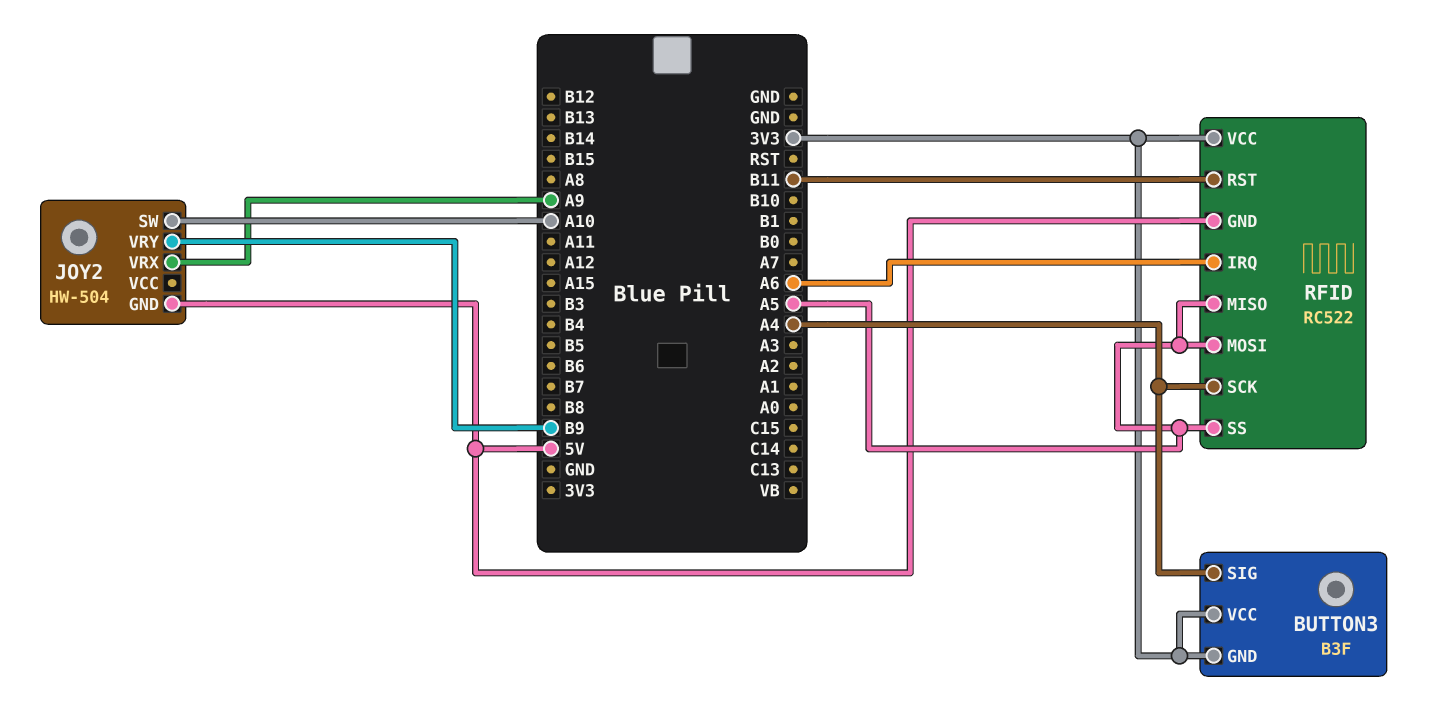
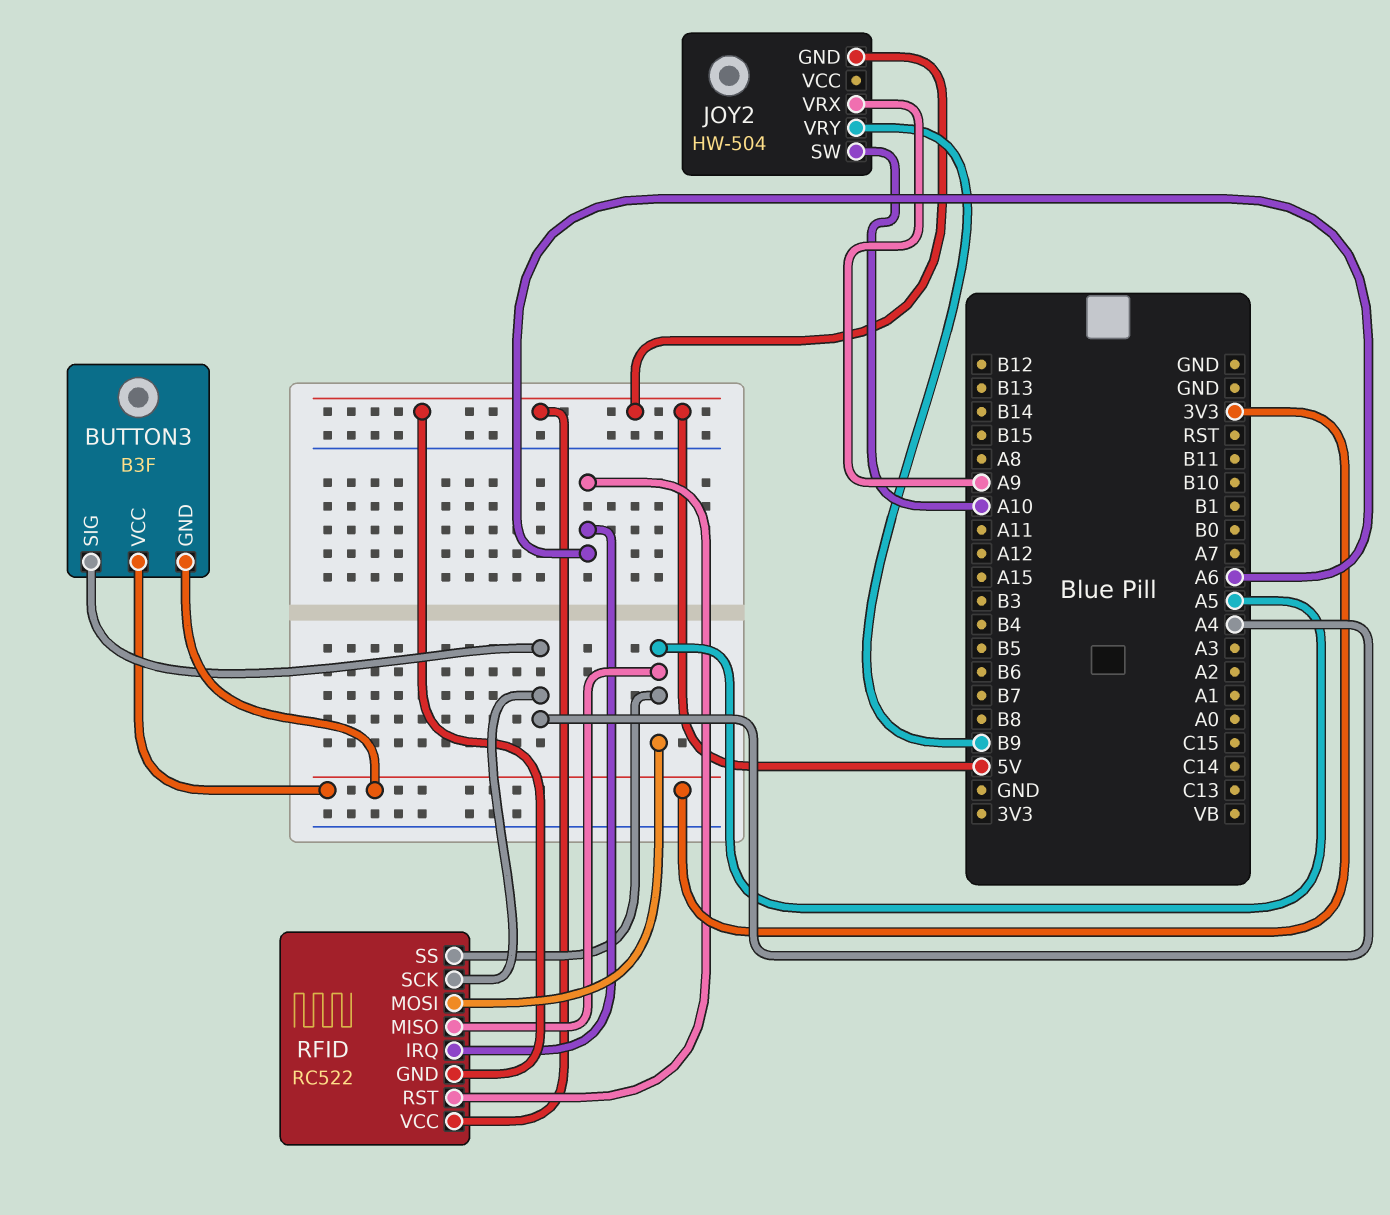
RFID pin RST: B11 -> A6
RFID pin VCC: 3V3 -> 5V

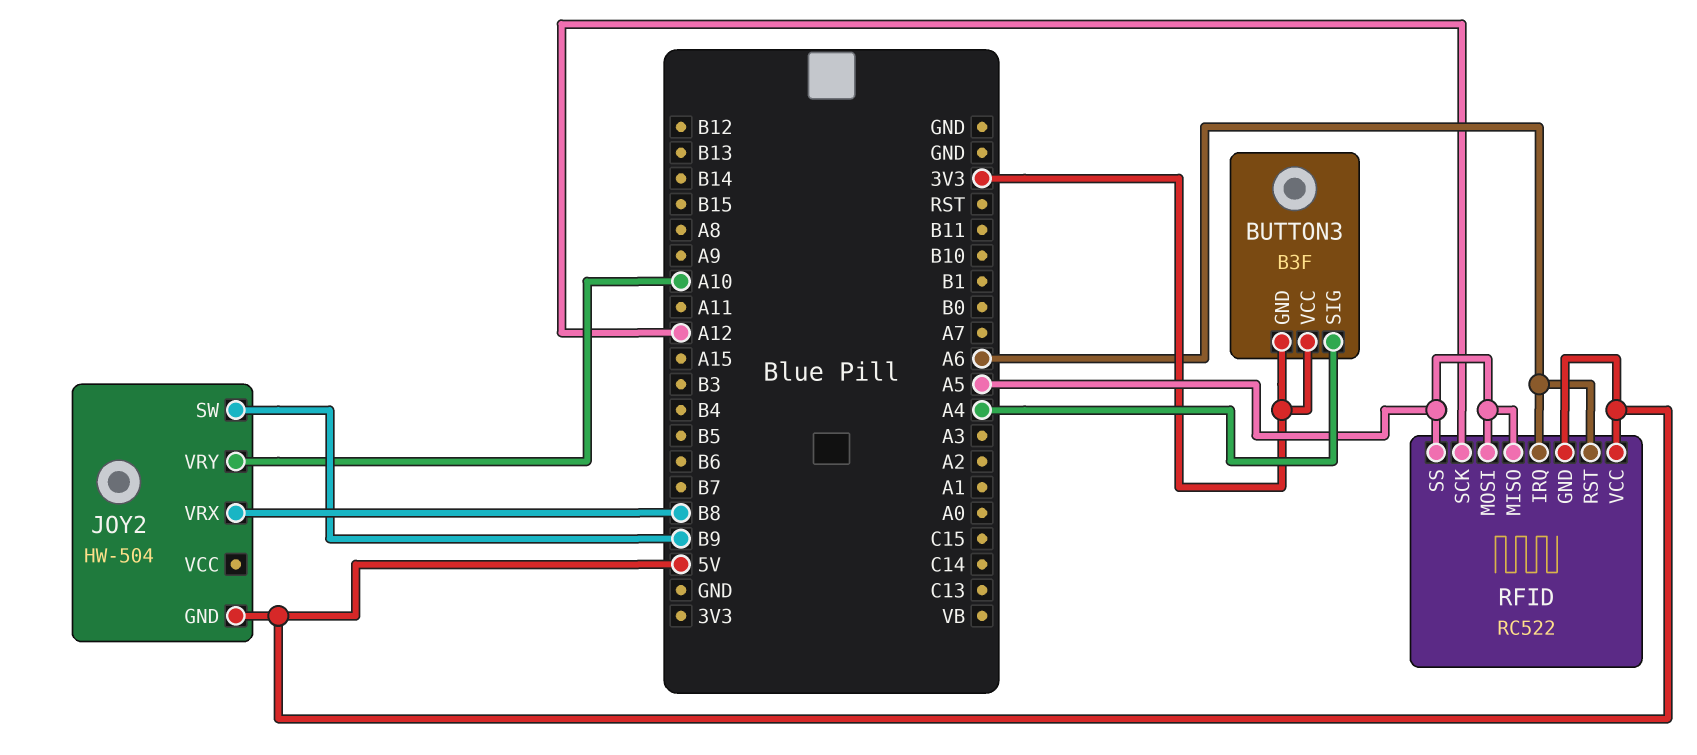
JOY2 pin SW: A10 -> B9
JOY2 pin VRX: A9 -> B8
JOY2 pin VRY: B9 -> A10
RFID pin SCK: A4 -> A12

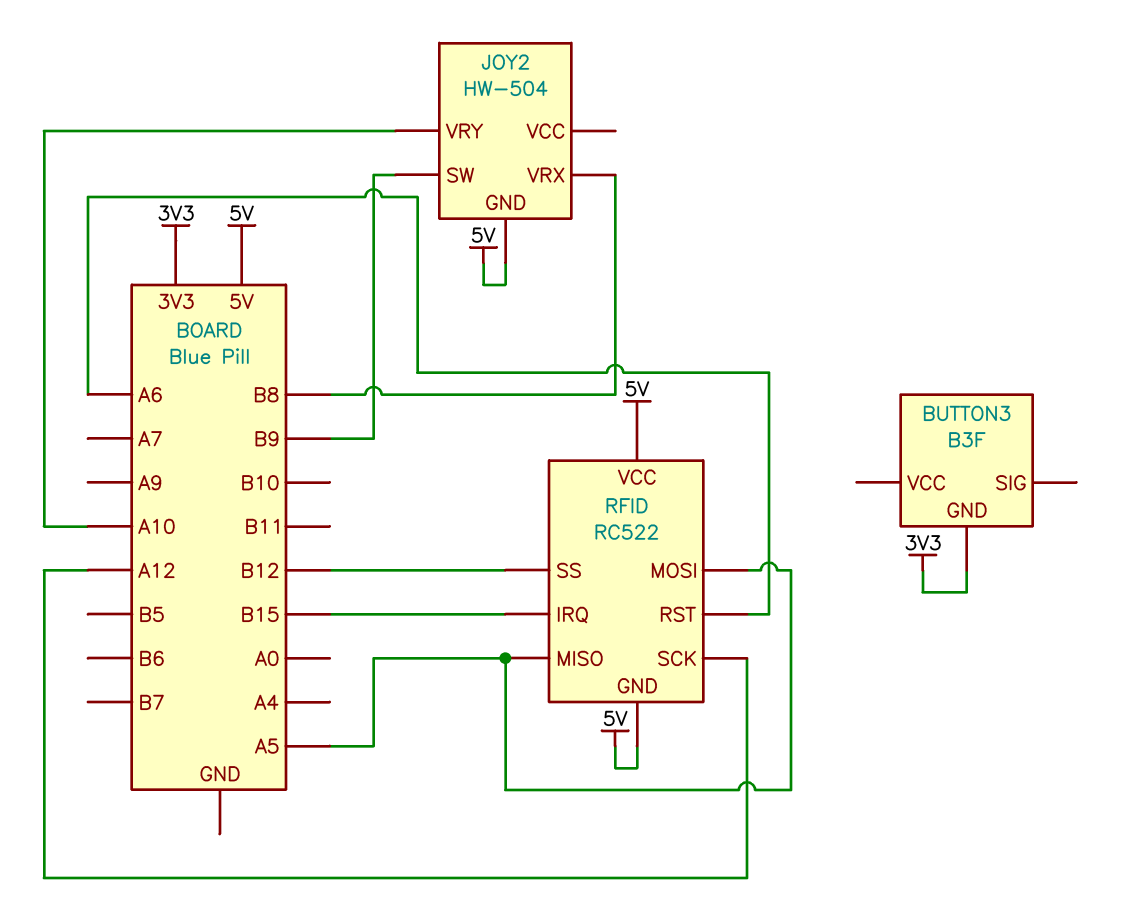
BUTTON3 pin SIG: A4 -> none
BUTTON3 pin VCC: 3V3 -> none
RFID pin IRQ: A6 -> B15
RFID pin SS: A5 -> B12

